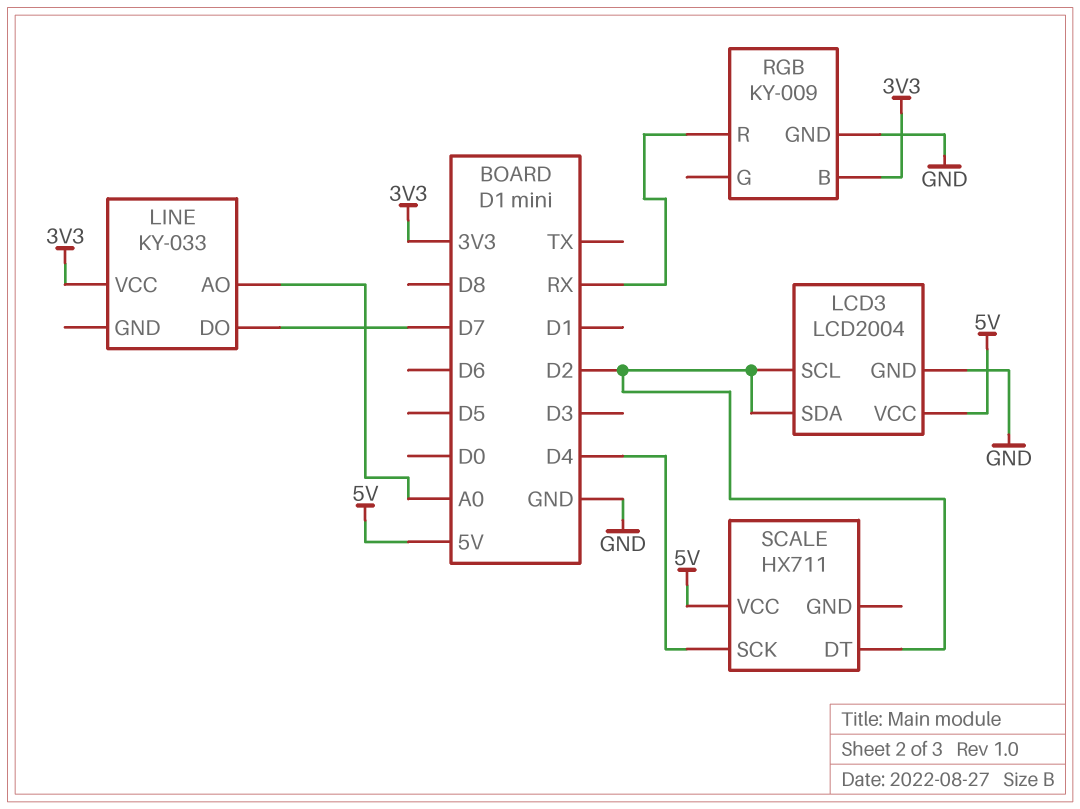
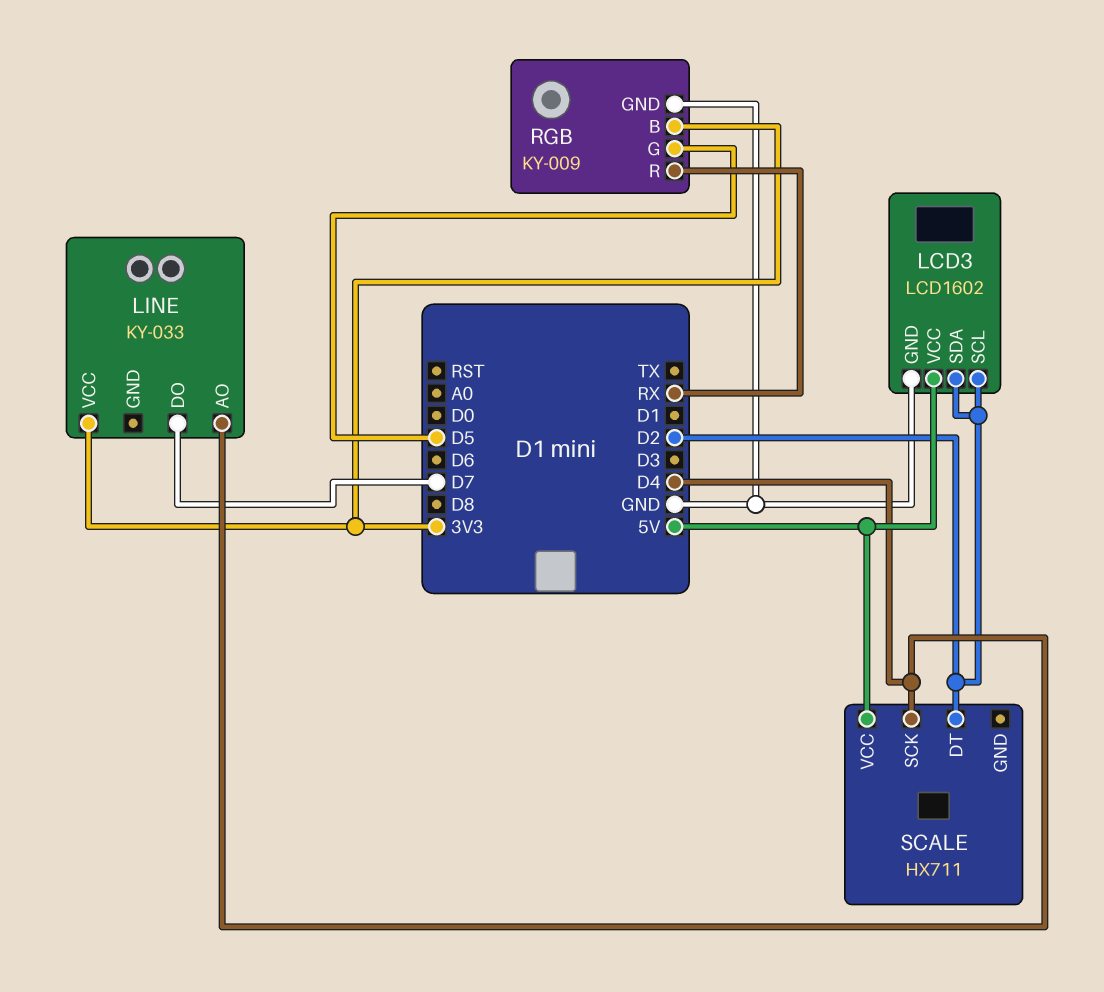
LCD3: LCD2004 -> LCD1602
LINE pin AO: A0 -> D4
RGB pin G: none -> D5

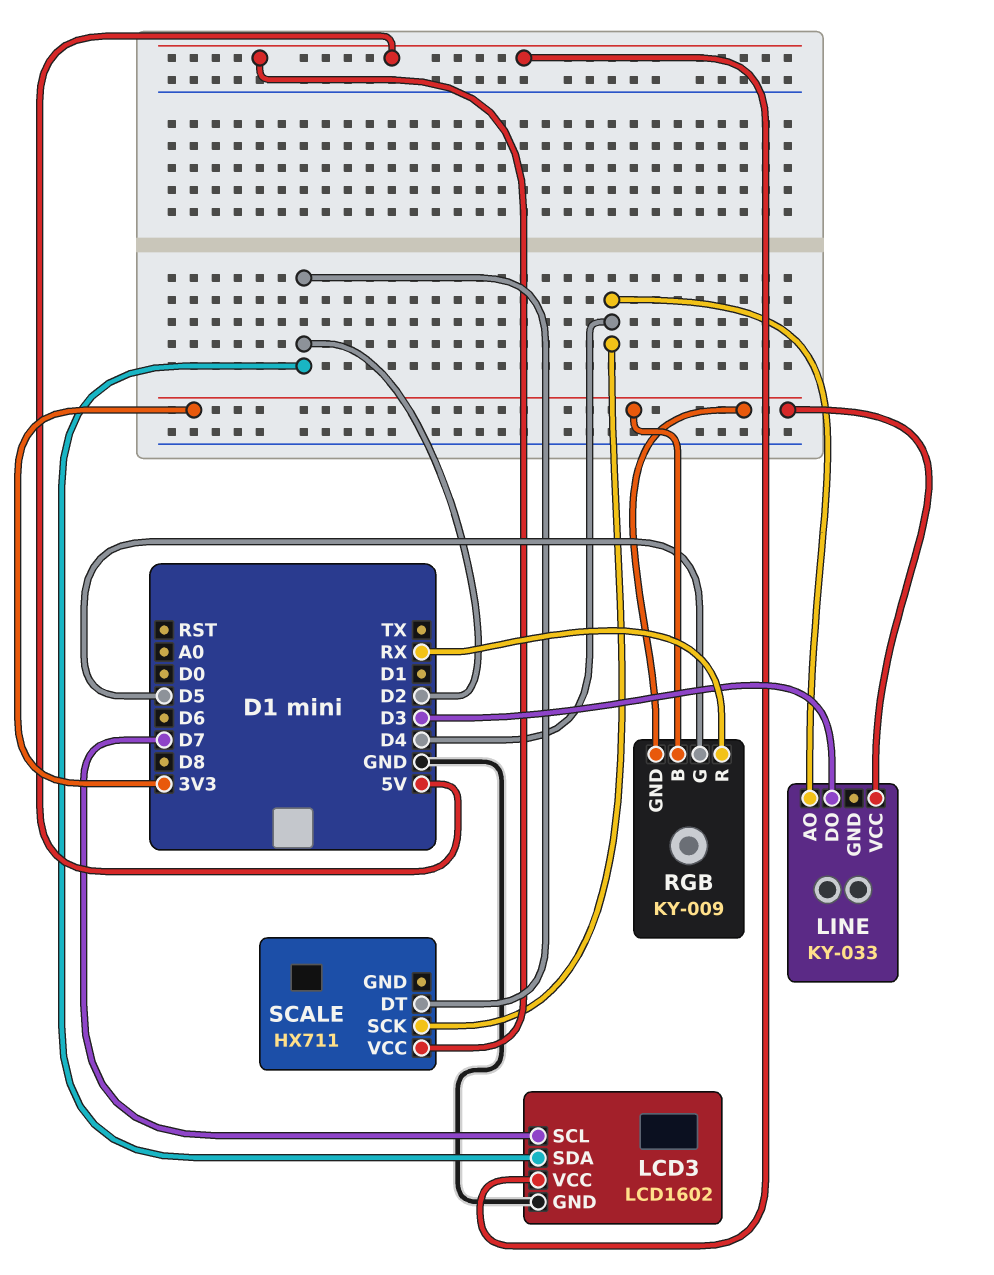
LCD3 pin SCL: D2 -> D7
LINE pin DO: D7 -> D3
RGB pin GND: GND -> 3V3

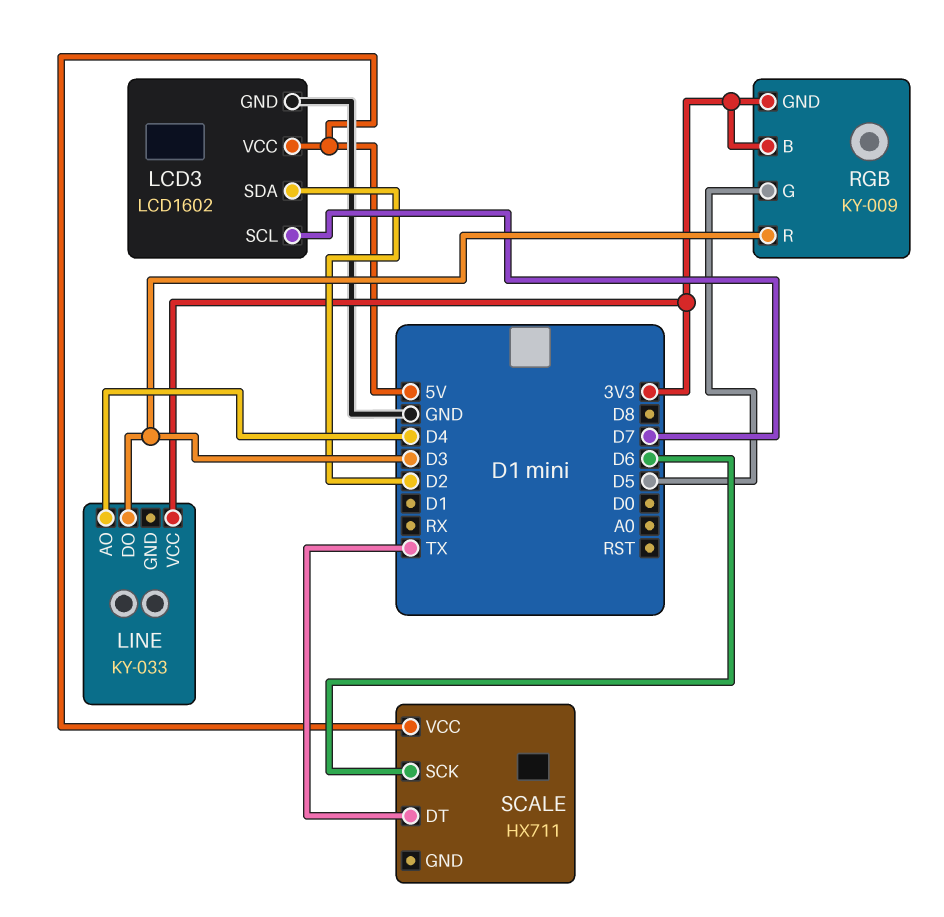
RGB pin R: RX -> D3
SCALE pin DT: D2 -> TX
SCALE pin SCK: D4 -> D6

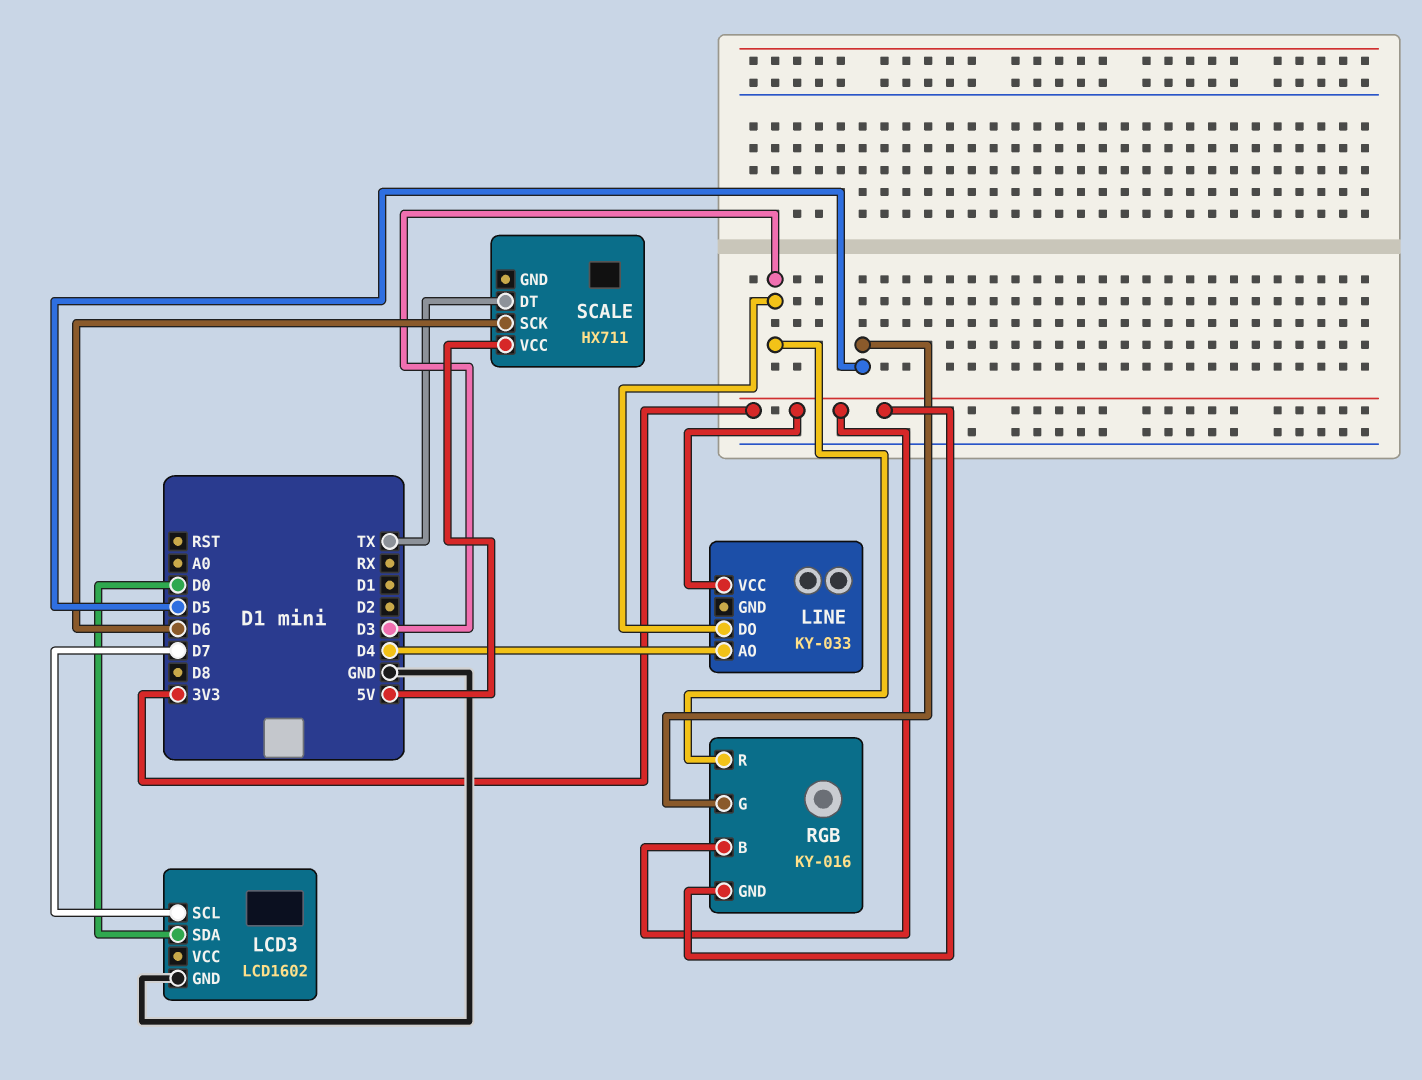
LCD3 pin SDA: D2 -> D0
LCD3 pin VCC: 5V -> none
RGB: KY-009 -> KY-016

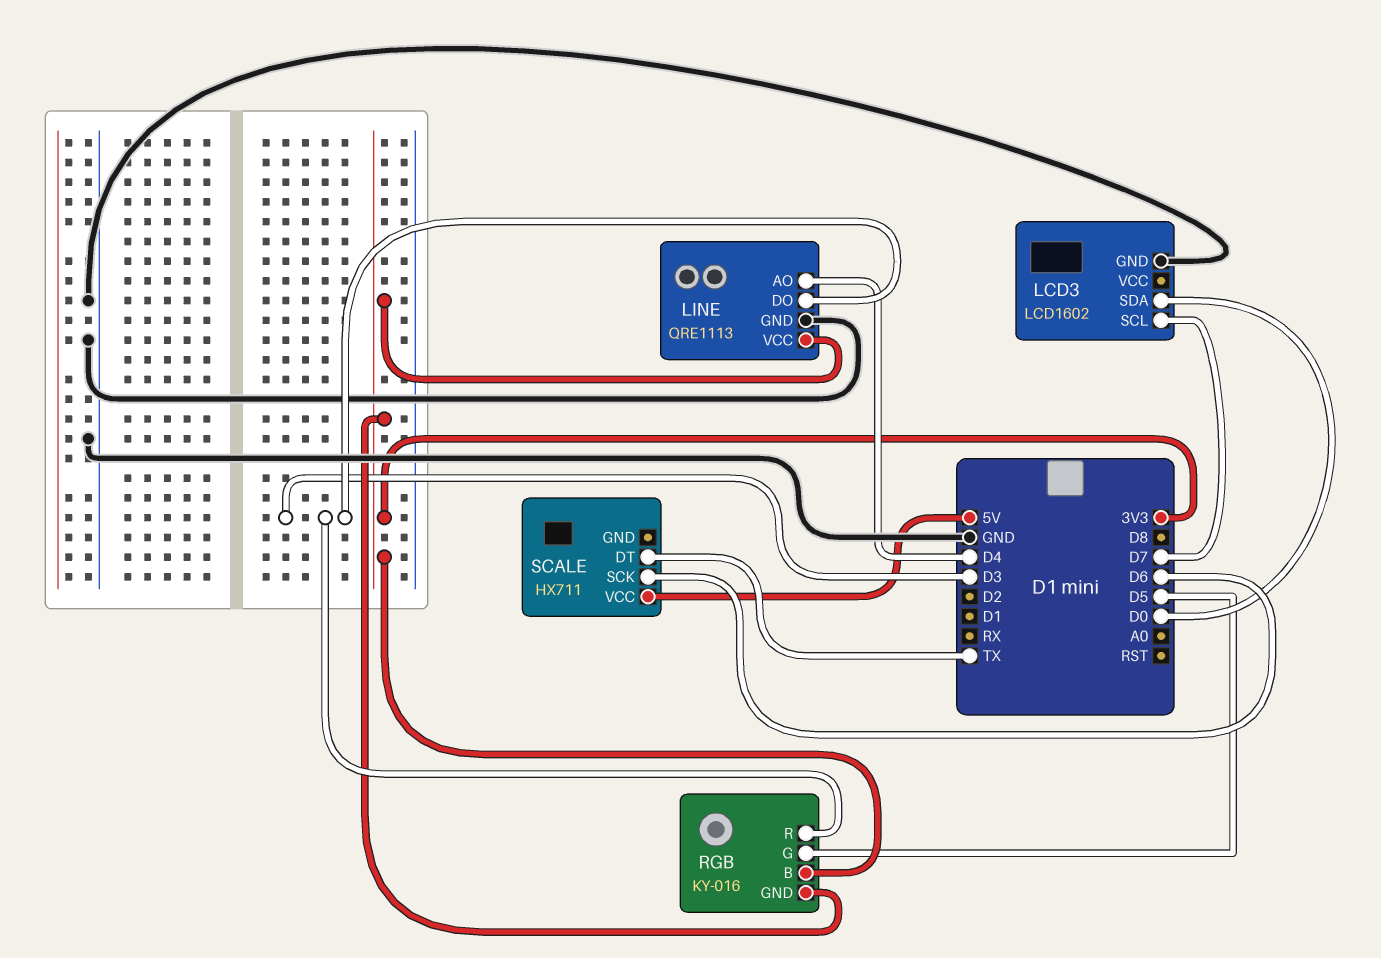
LINE: KY-033 -> QRE1113
LINE pin GND: none -> GND

